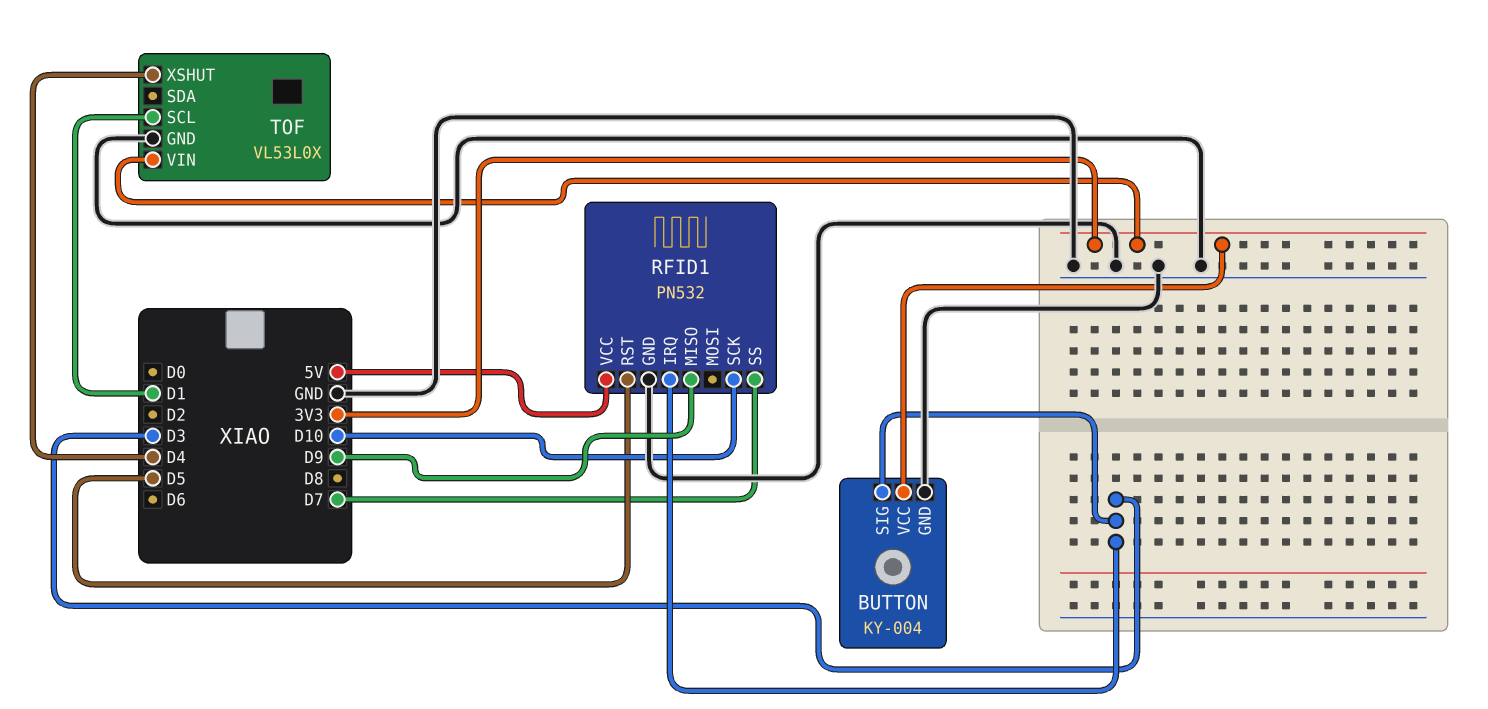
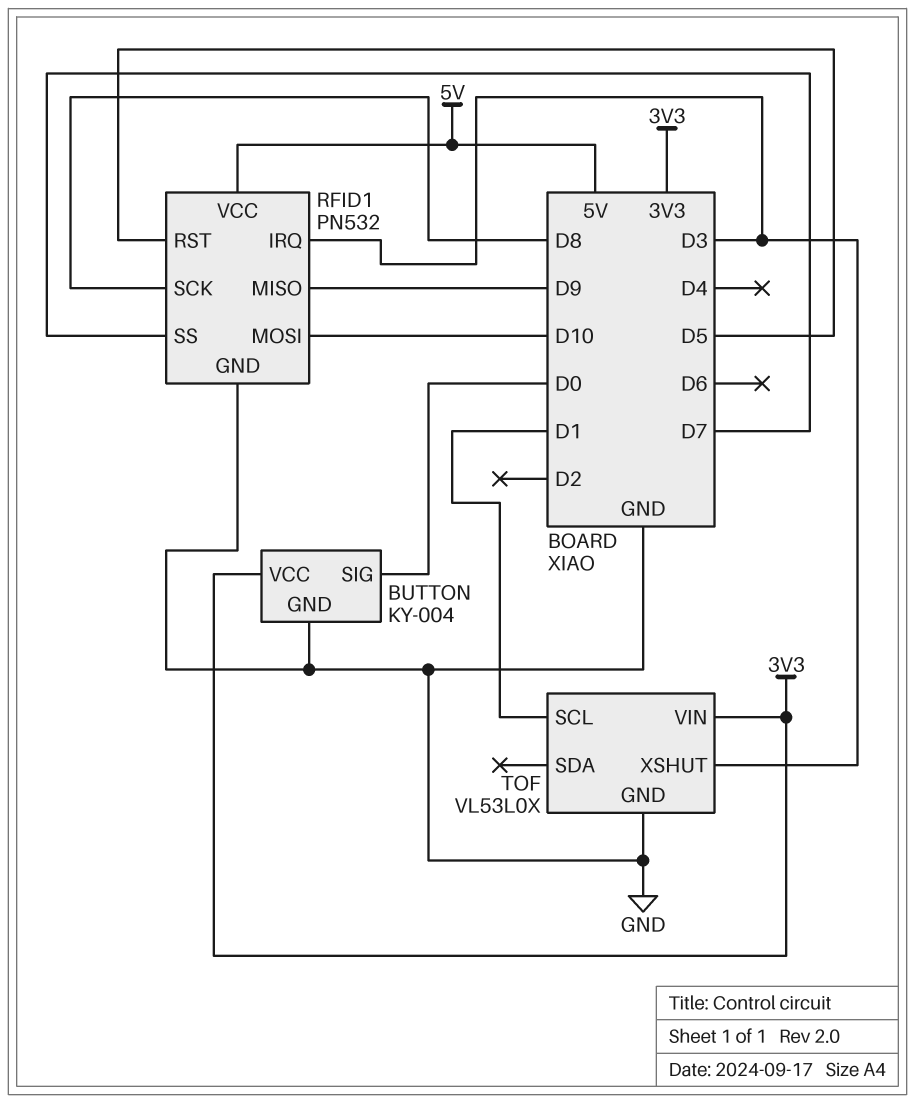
BUTTON pin SIG: D3 -> D0
RFID1 pin MOSI: none -> D10
RFID1 pin SCK: D10 -> D8
TOF pin XSHUT: D4 -> D3

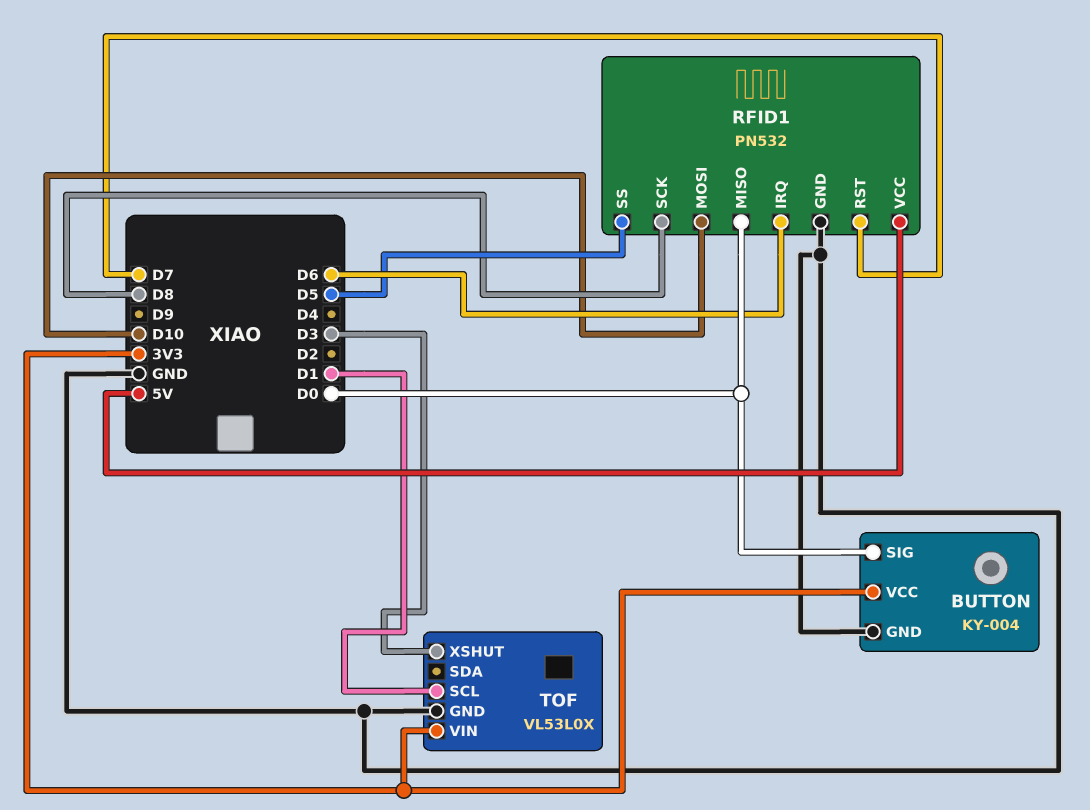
RFID1 pin IRQ: D3 -> D6
RFID1 pin MISO: D9 -> D0
RFID1 pin RST: D5 -> D7
RFID1 pin SS: D7 -> D5

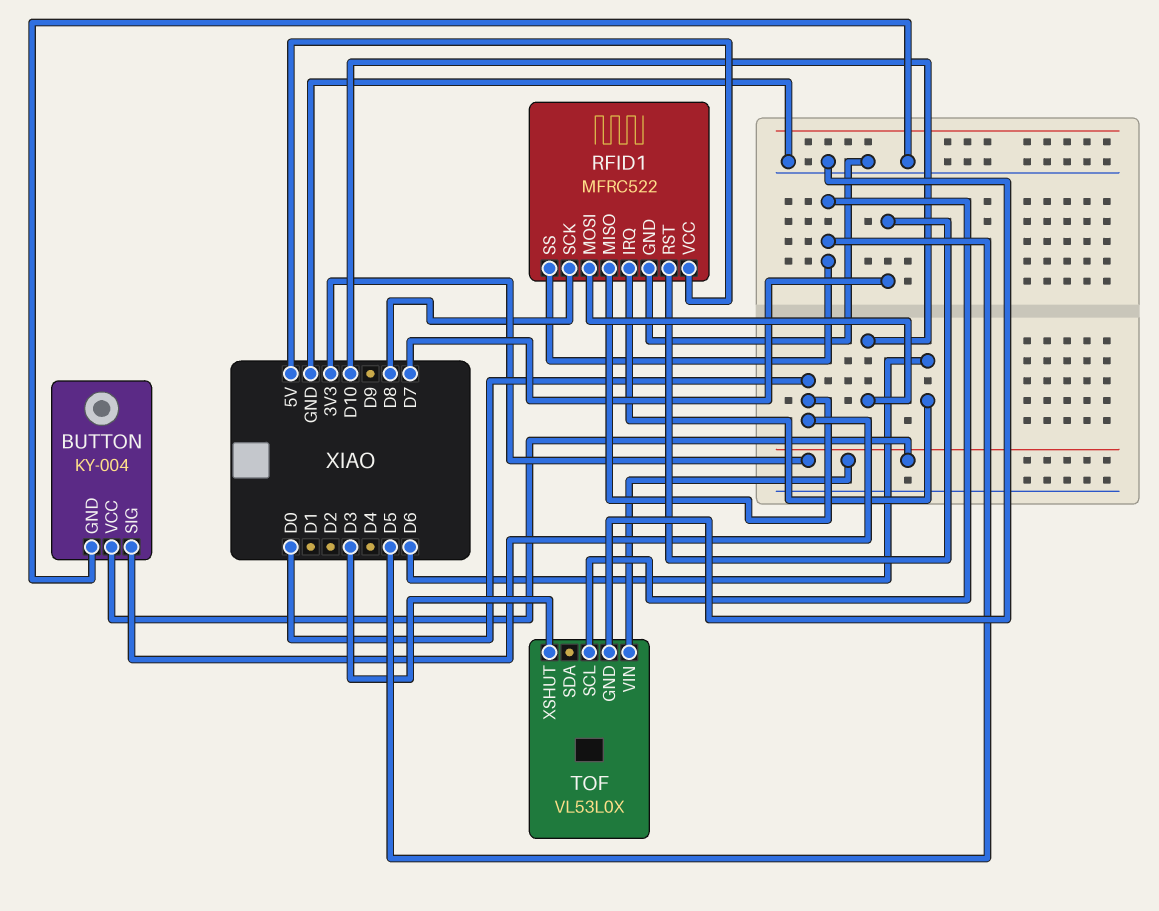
RFID1: PN532 -> MFRC522
TOF pin SCL: D1 -> D5

